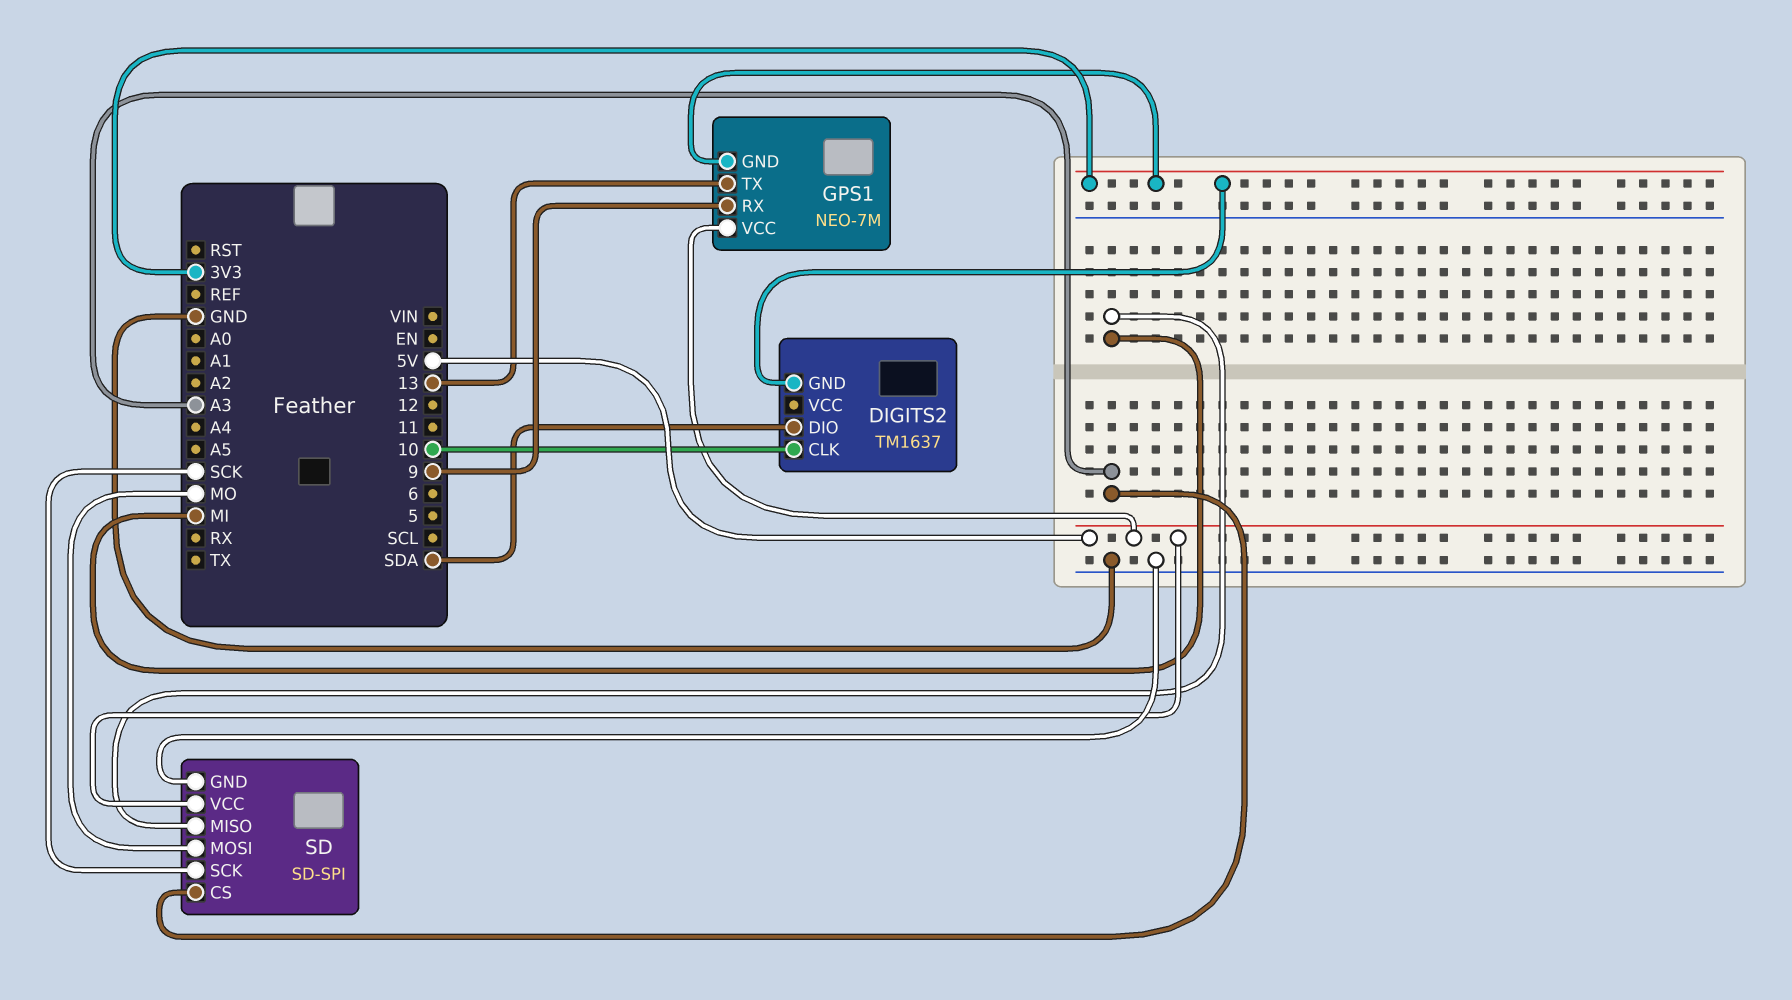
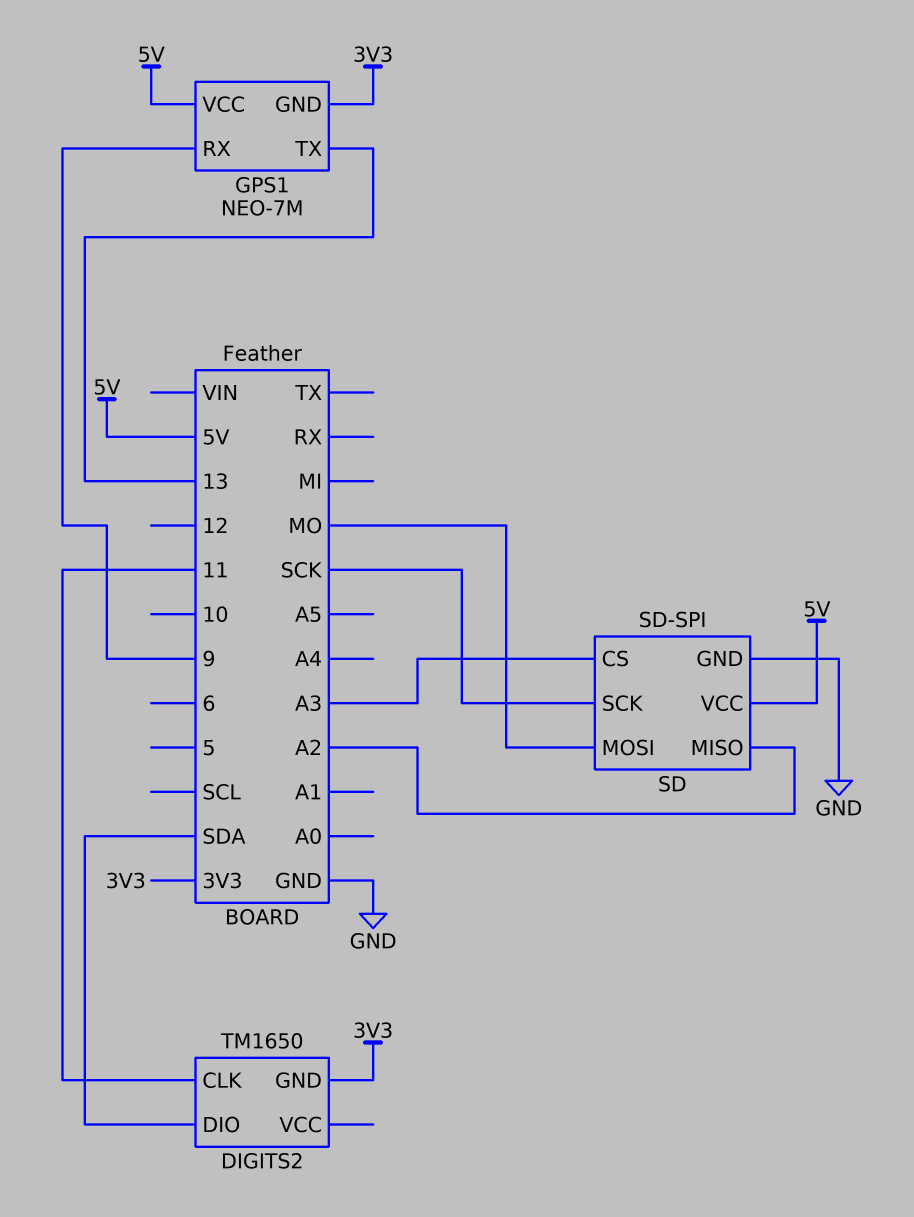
DIGITS2: TM1637 -> TM1650
DIGITS2 pin CLK: 10 -> 11
SD pin MISO: MI -> A2

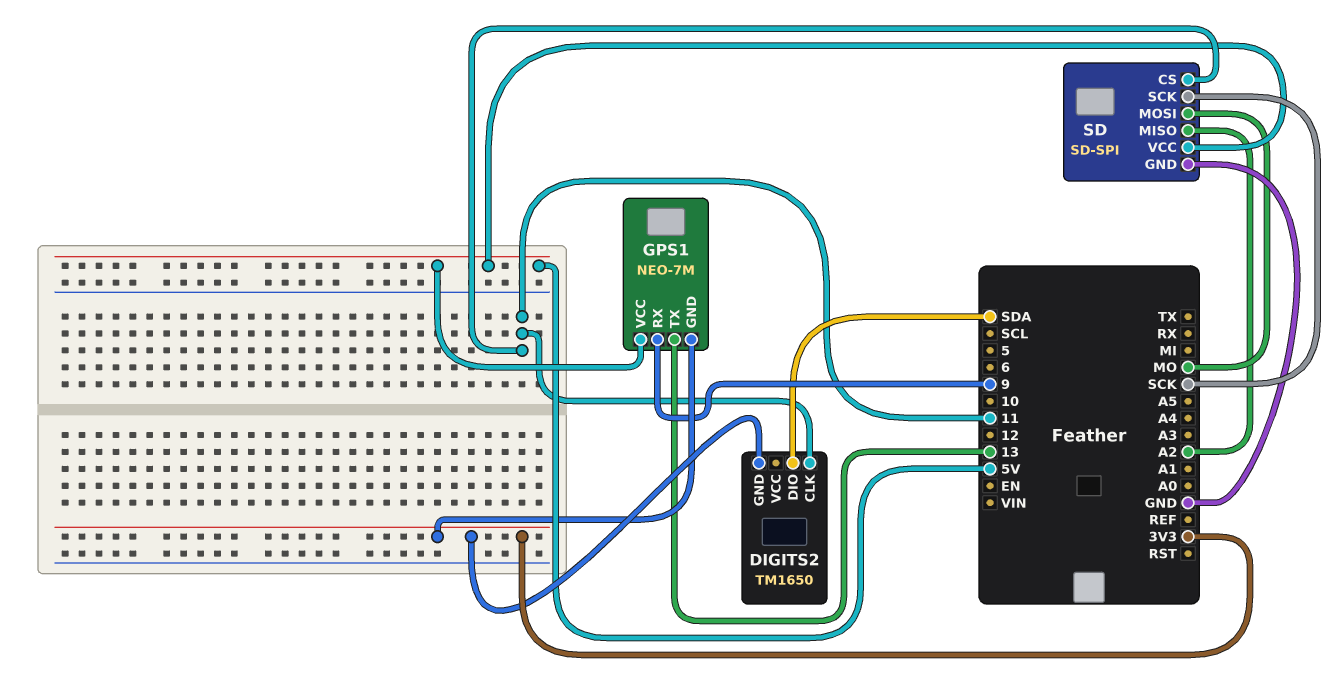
SD pin CS: A3 -> 11

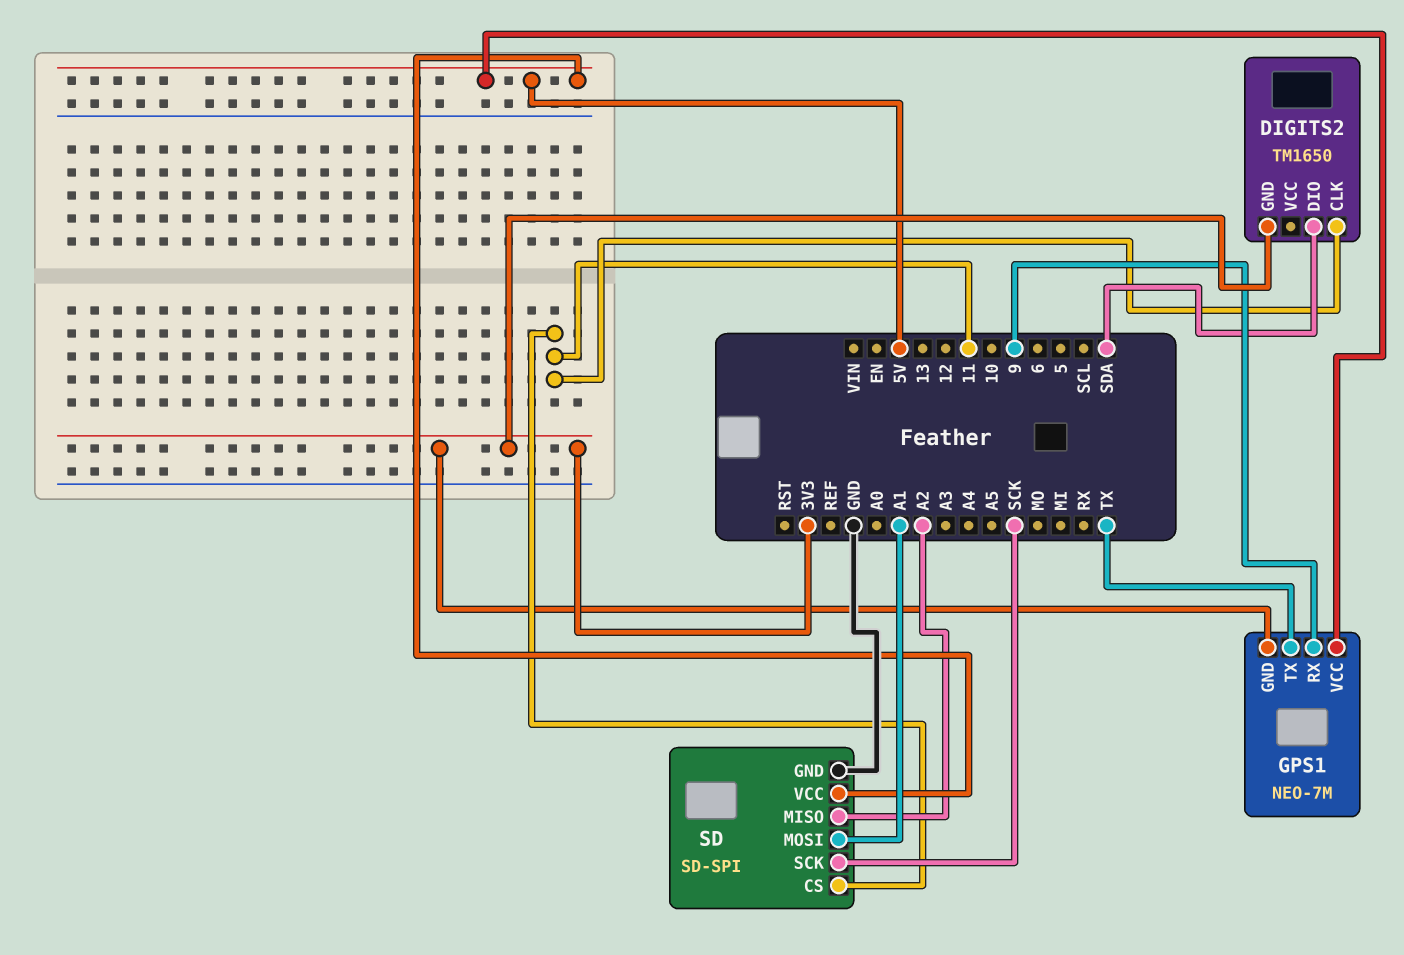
GPS1 pin TX: 13 -> TX
SD pin MOSI: MO -> A1

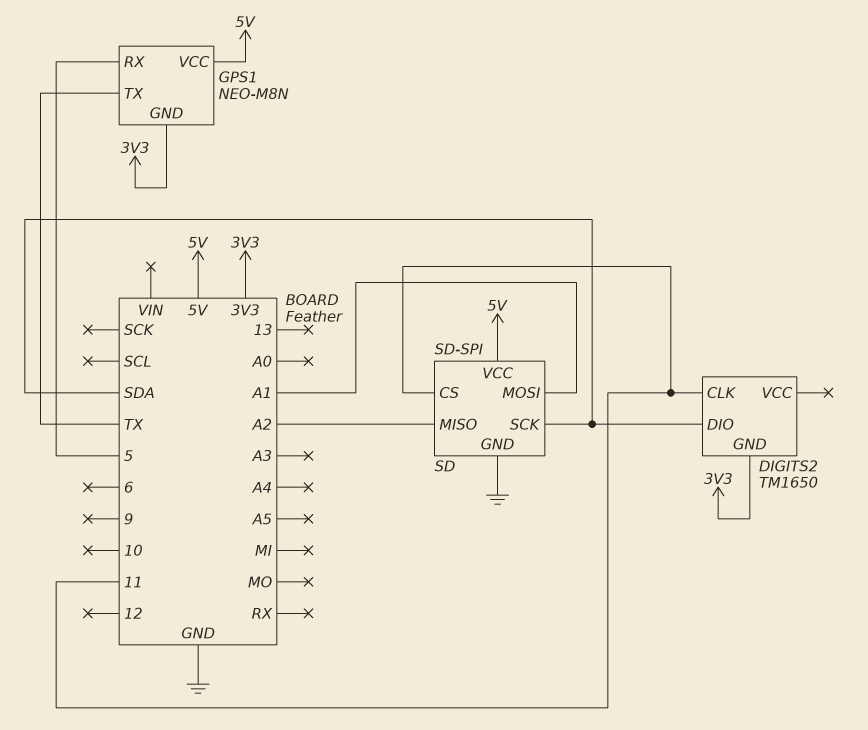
GPS1: NEO-7M -> NEO-M8N
GPS1 pin RX: 9 -> 5
SD pin SCK: SCK -> SDA

